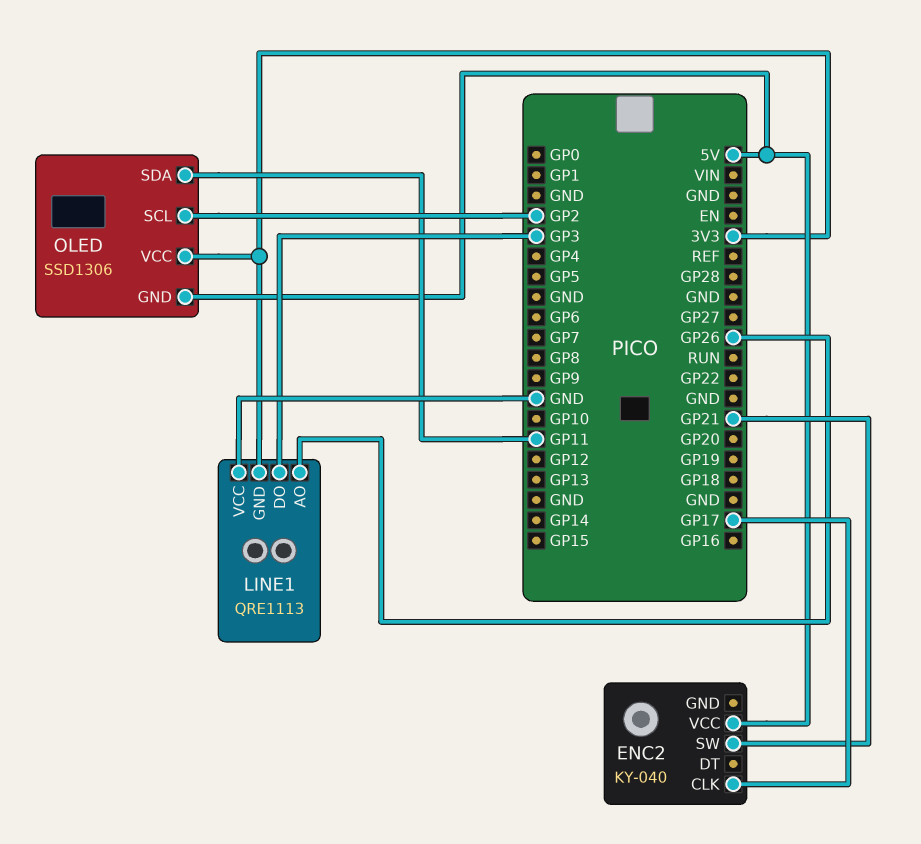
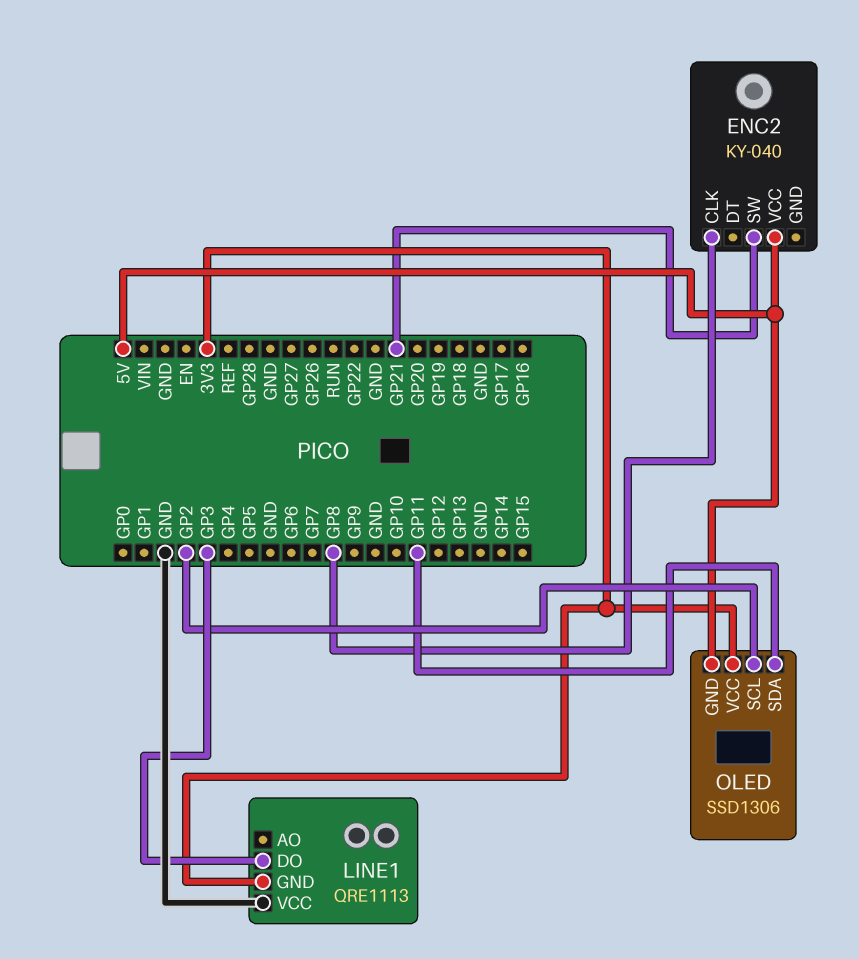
ENC2 pin CLK: GP17 -> GP8
LINE1 pin AO: GP26 -> none

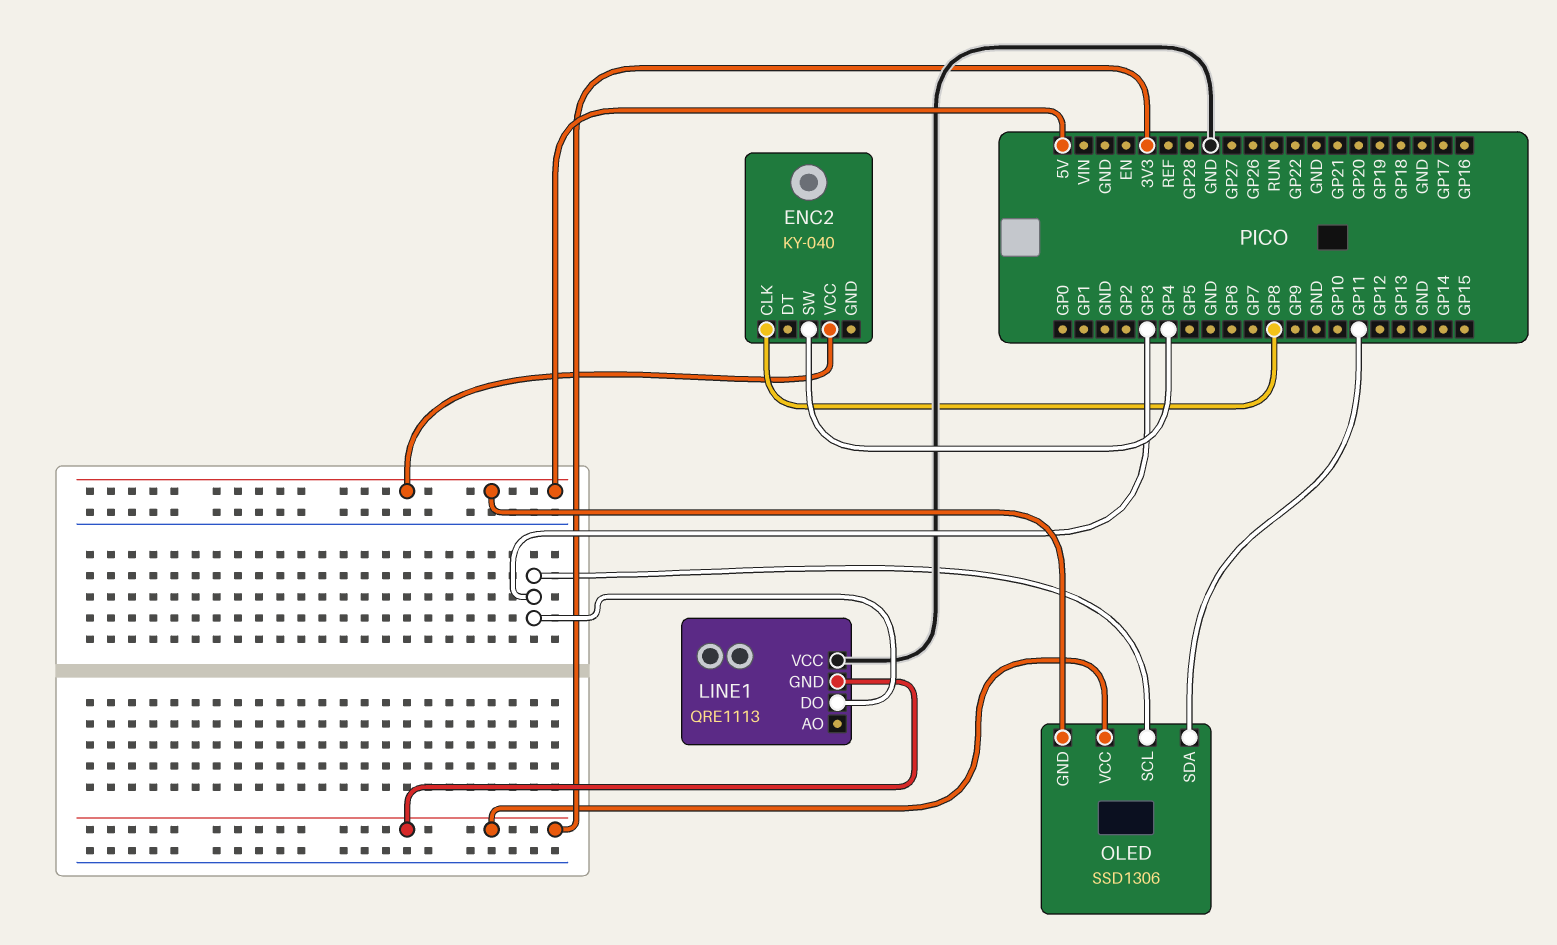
ENC2 pin SW: GP21 -> GP4
OLED pin SCL: GP2 -> GP3

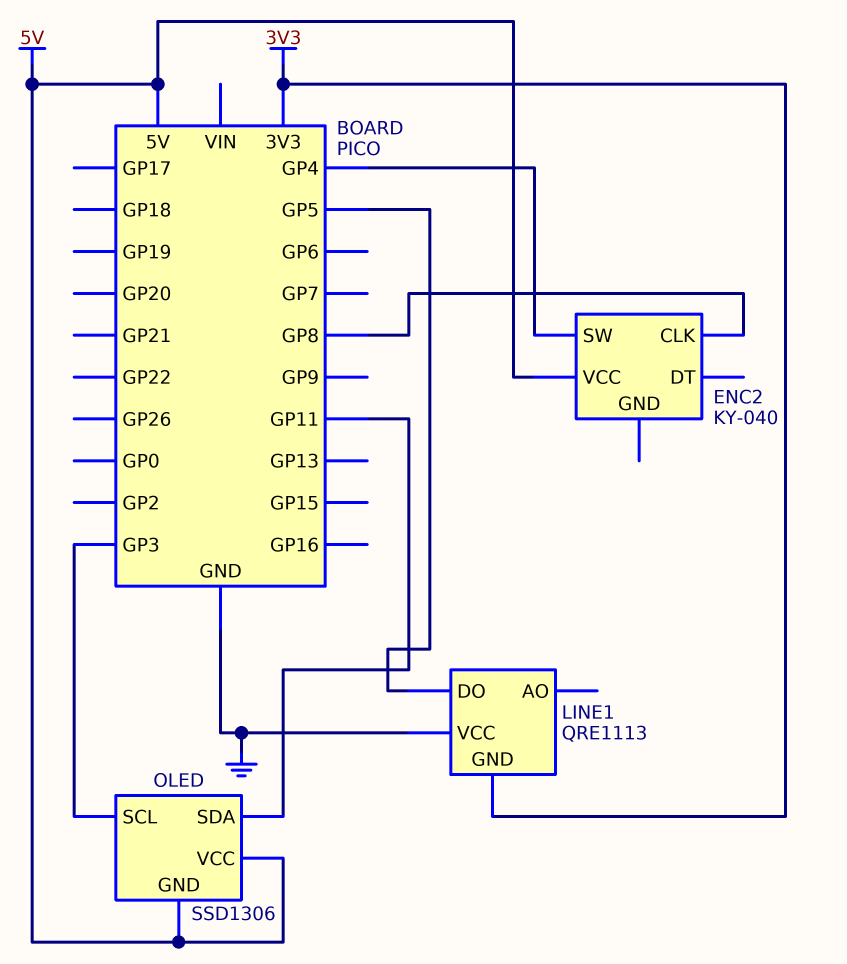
LINE1 pin DO: GP3 -> GP5
OLED pin VCC: 3V3 -> 5V

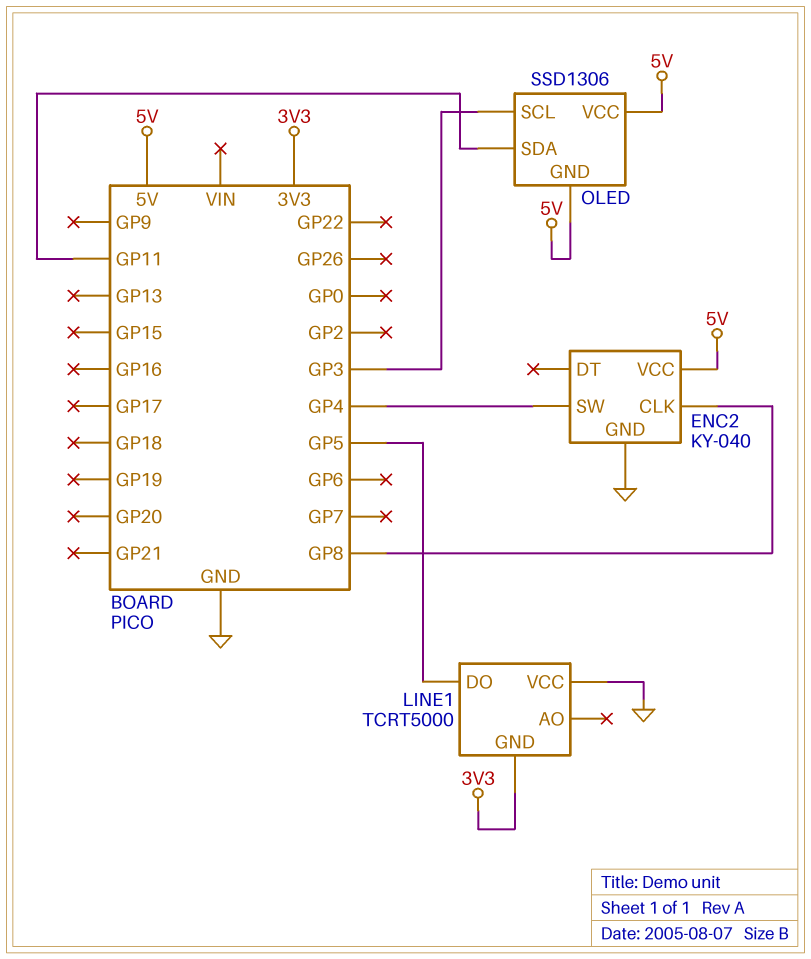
ENC2 pin GND: none -> GND
LINE1: QRE1113 -> TCRT5000

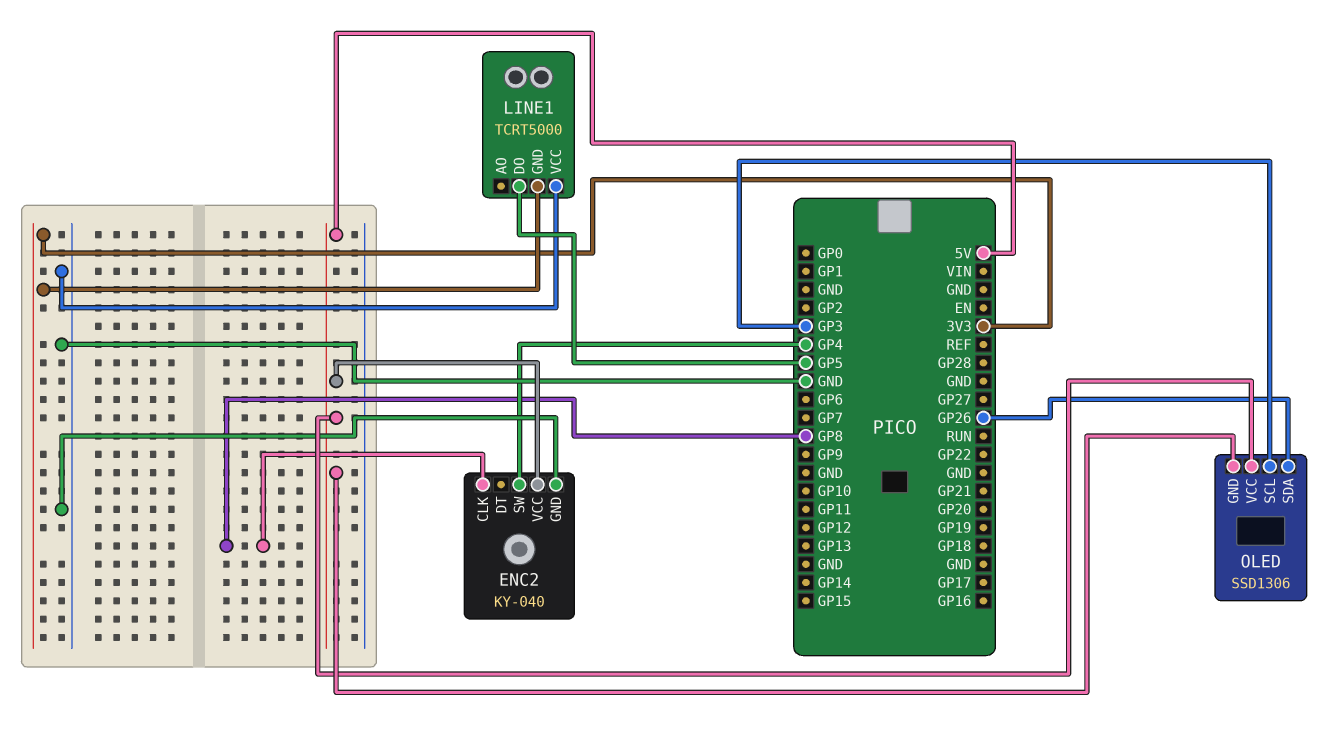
OLED pin SDA: GP11 -> GP26

